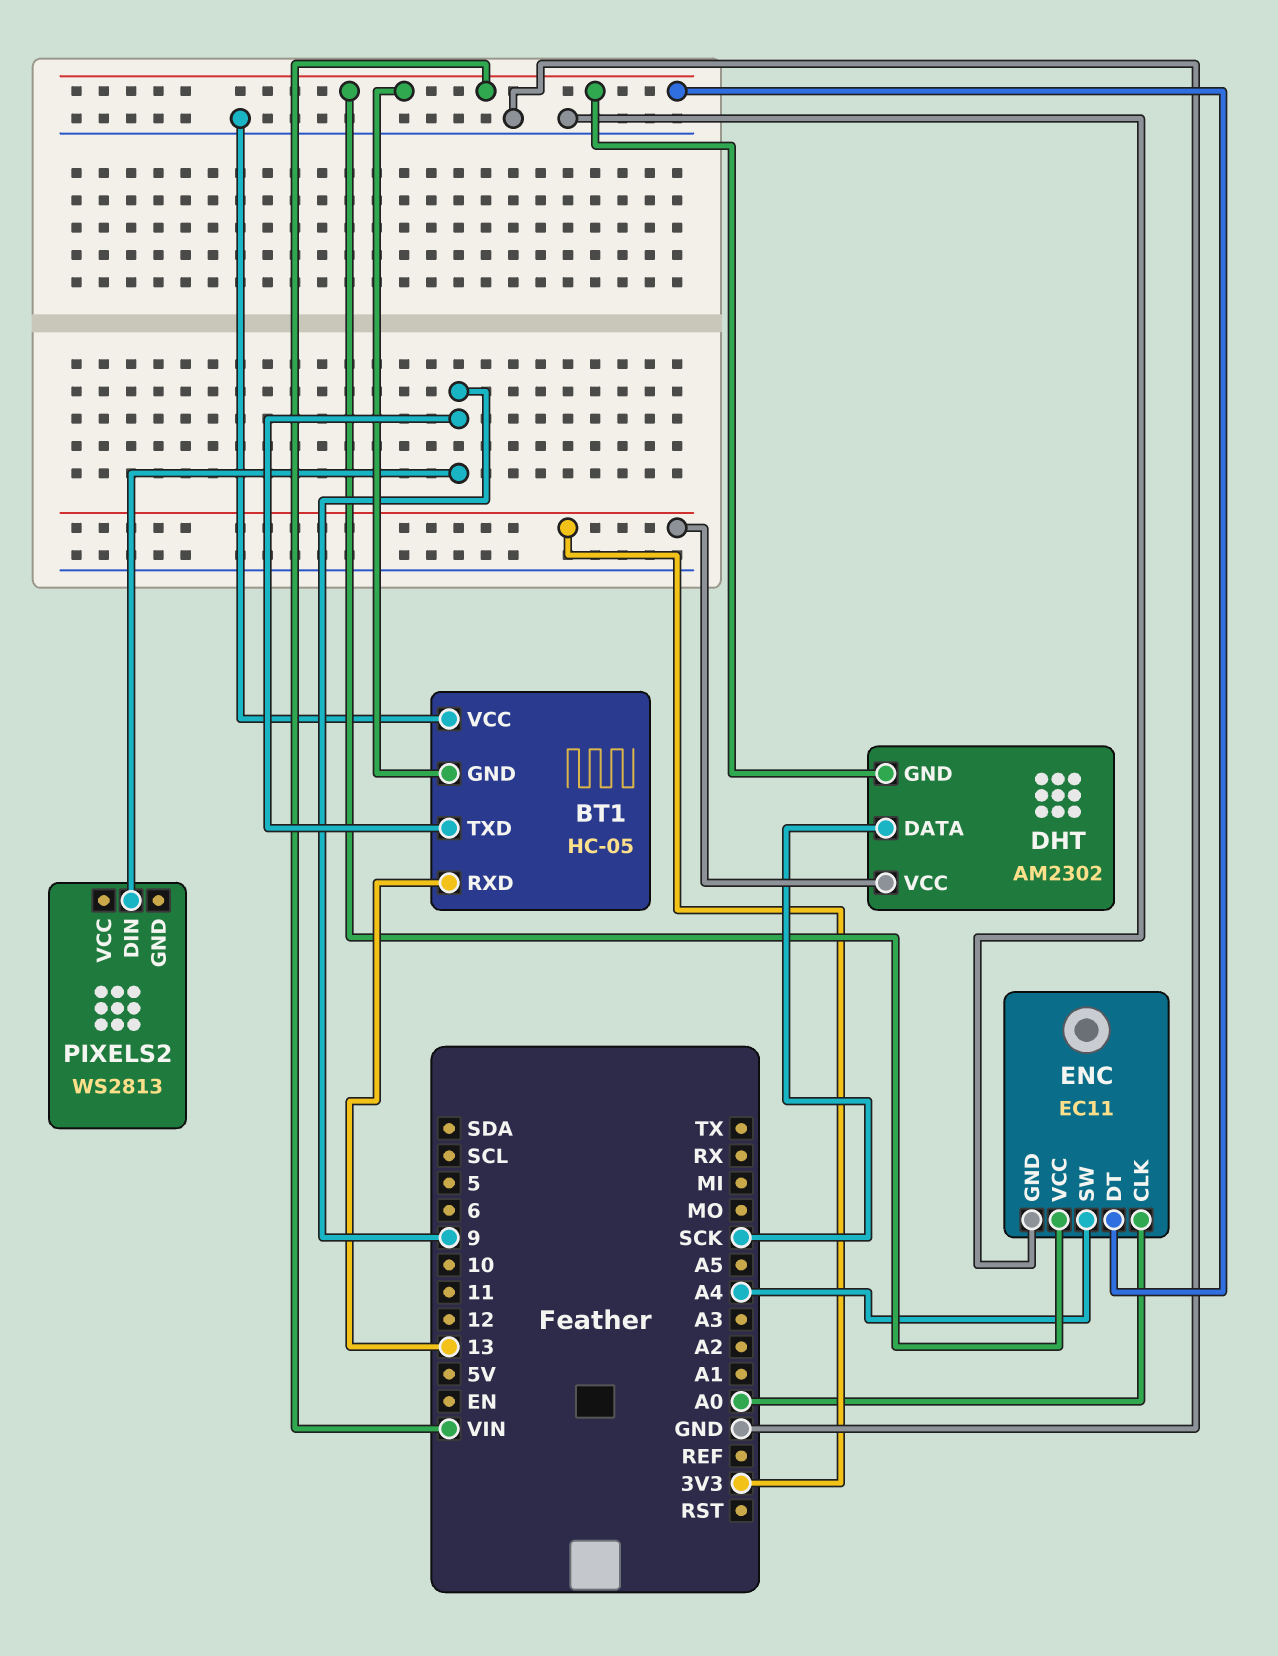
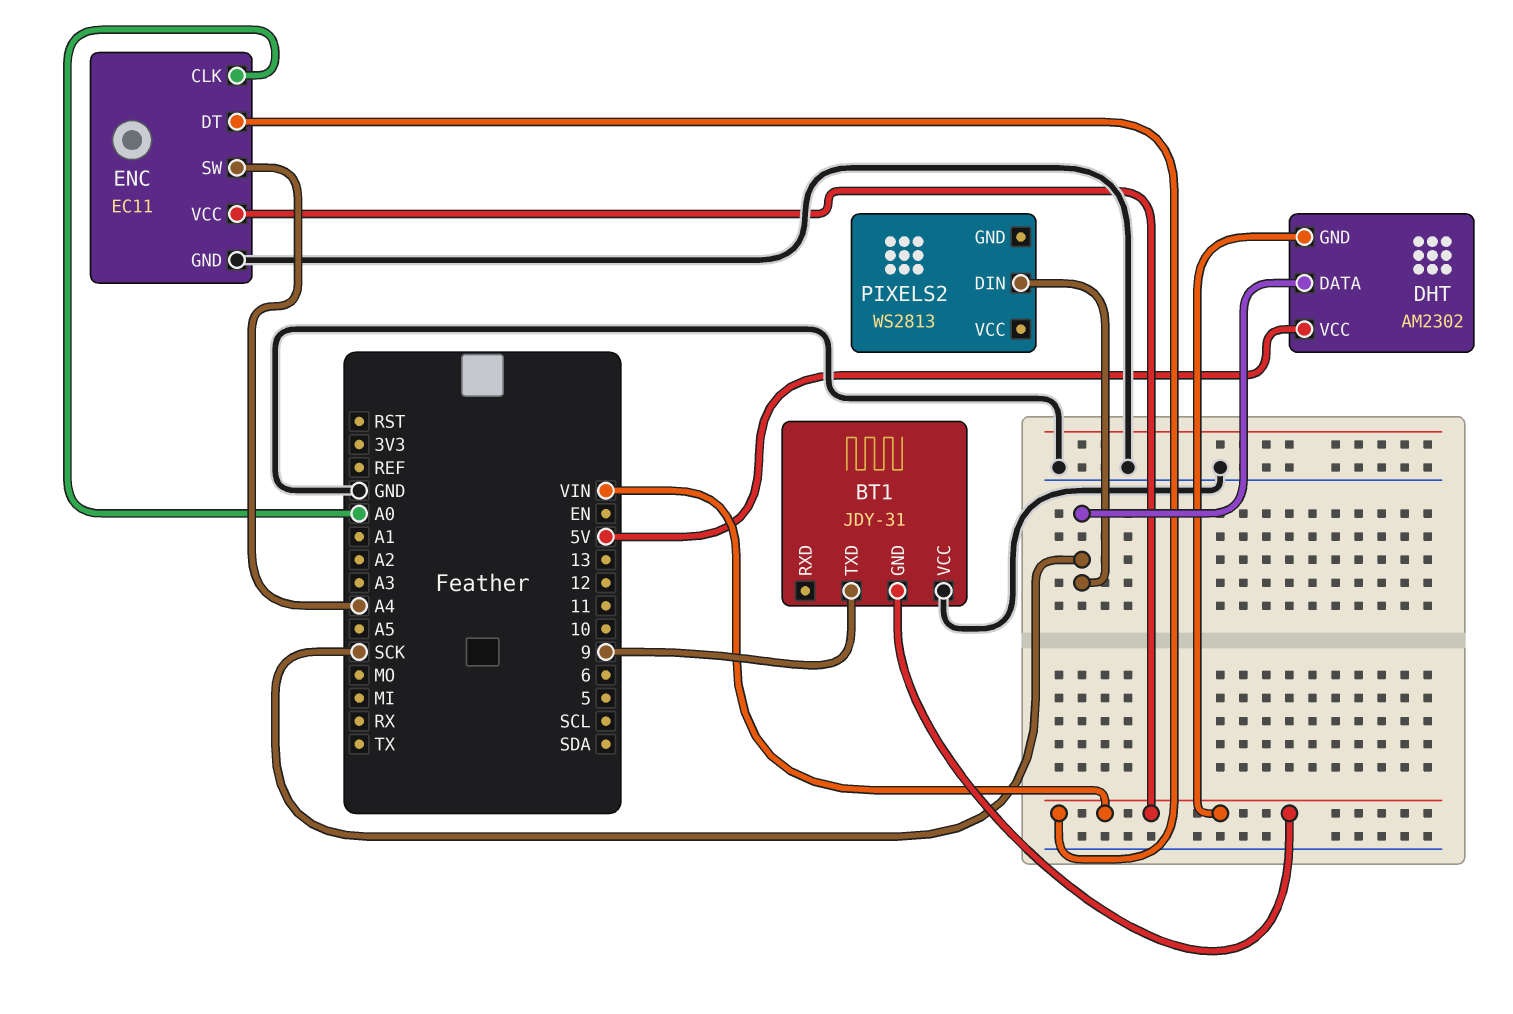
BT1: HC-05 -> JDY-31
BT1 pin RXD: 13 -> none
DHT pin VCC: 3V3 -> 5V
PIXELS2 pin DIN: 9 -> SCK

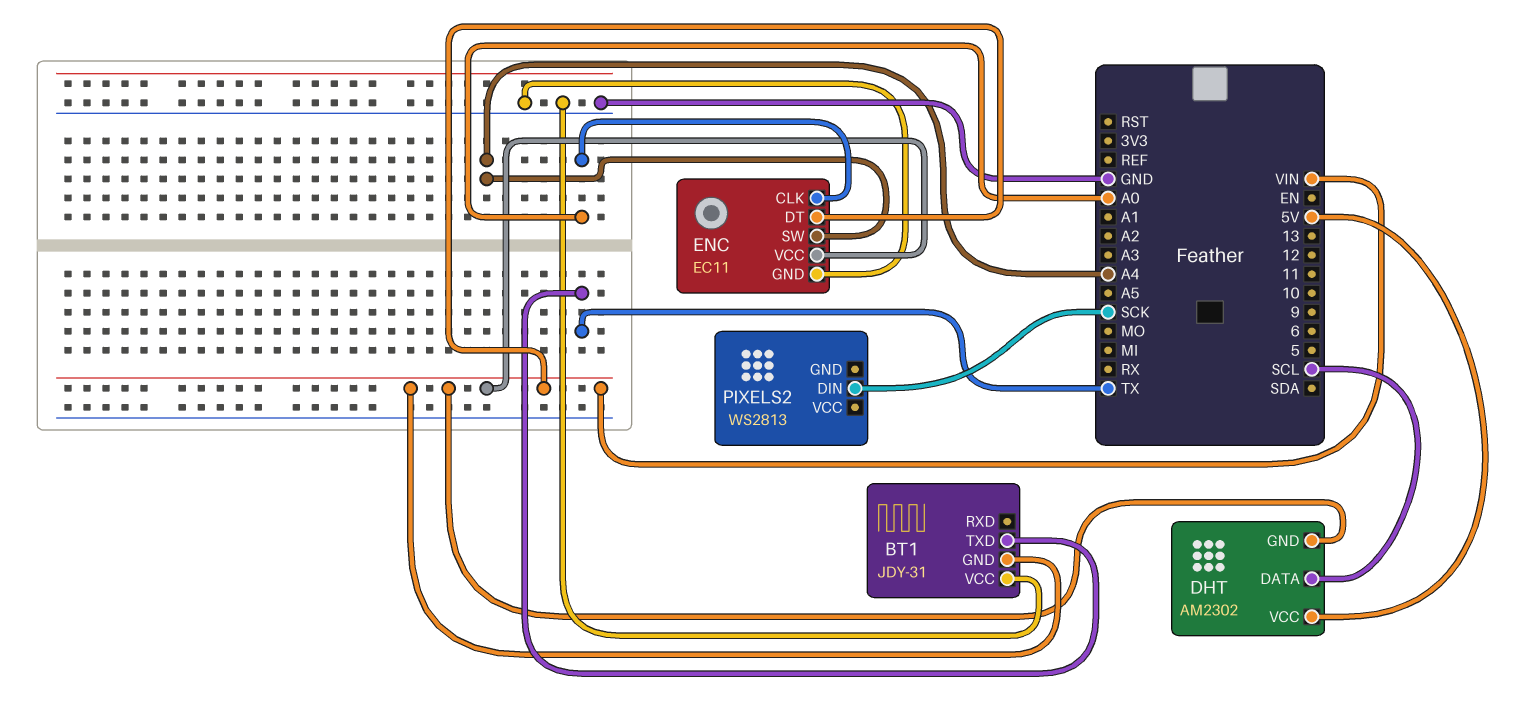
BT1 pin TXD: 9 -> TX
DHT pin DATA: SCK -> SCL

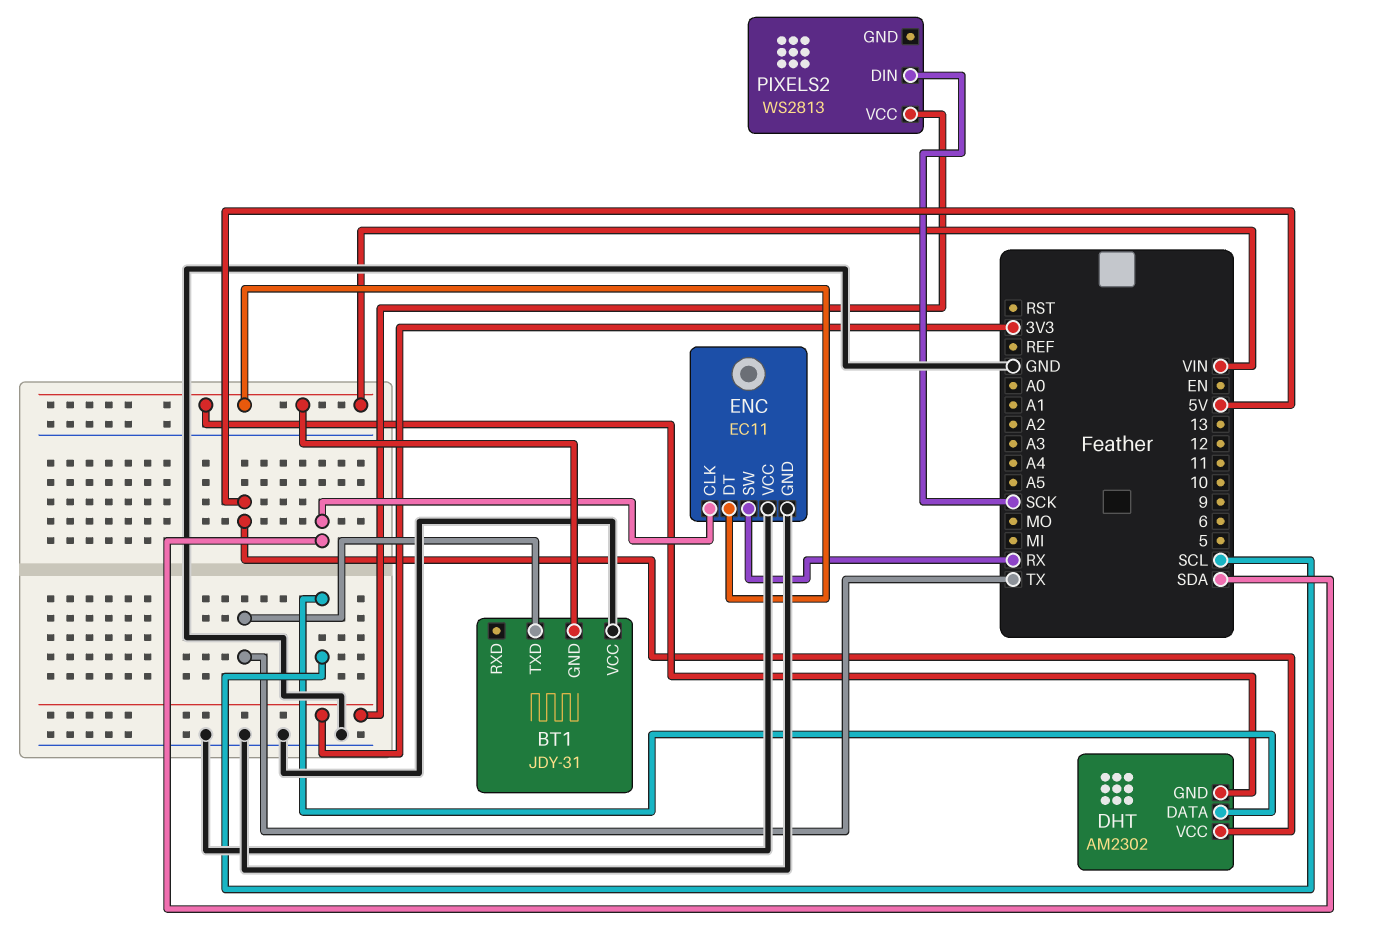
ENC pin CLK: A0 -> SDA
ENC pin SW: A4 -> RX
ENC pin VCC: VIN -> GND
PIXELS2 pin VCC: none -> 3V3

